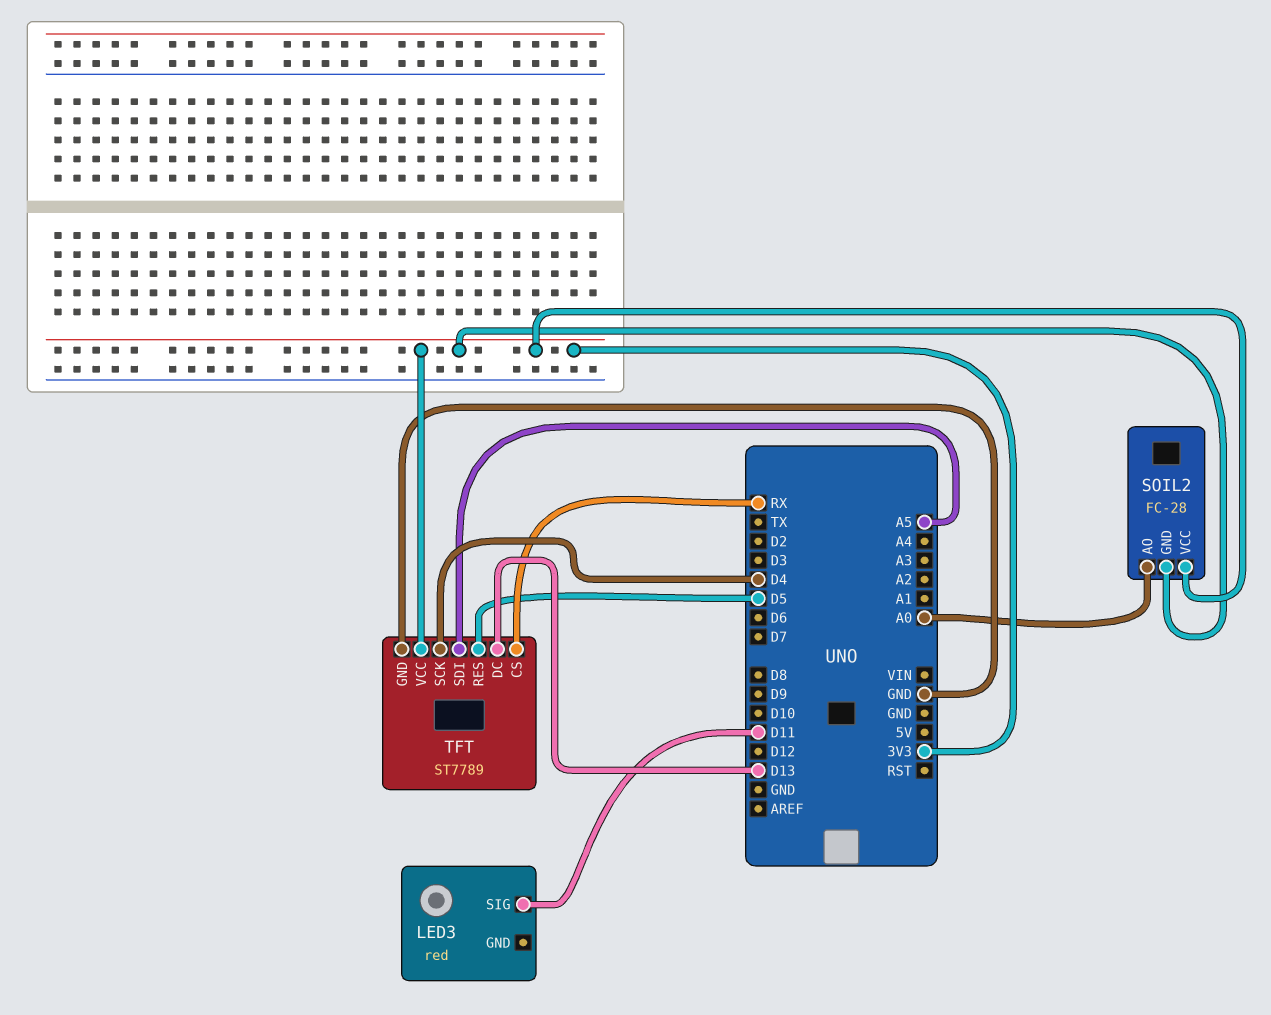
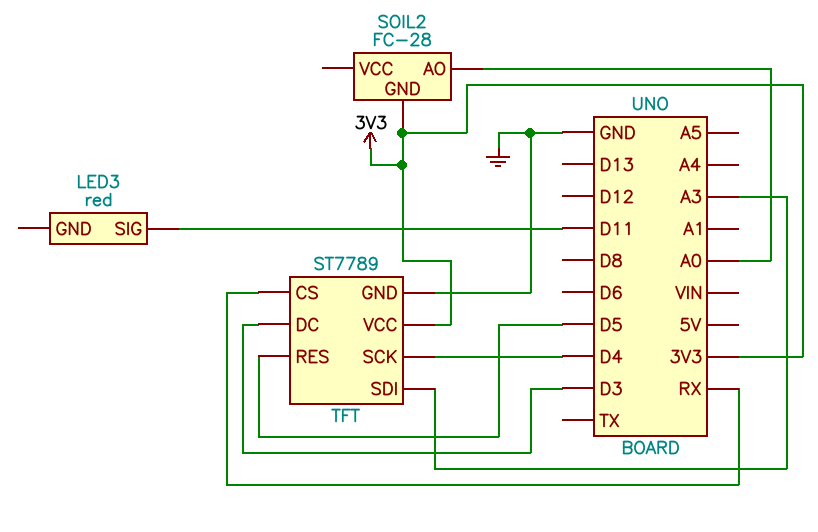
SOIL2 pin VCC: 3V3 -> none
TFT pin DC: D13 -> D3
TFT pin SDI: A5 -> A3

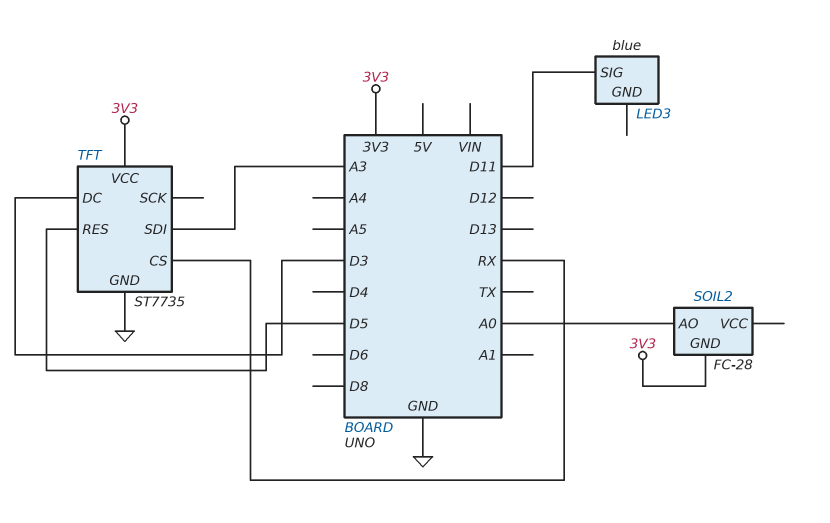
LED3: red -> blue
TFT: ST7789 -> ST7735
TFT pin SCK: D4 -> none

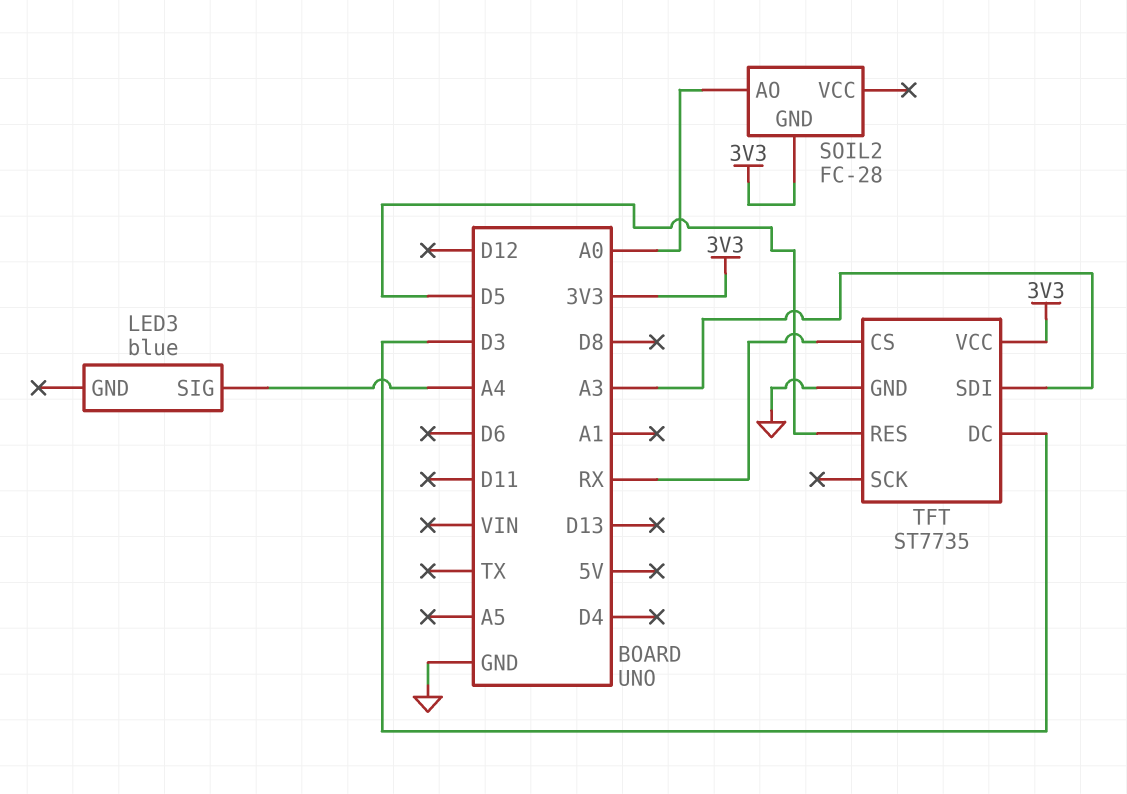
LED3 pin SIG: D11 -> A4

